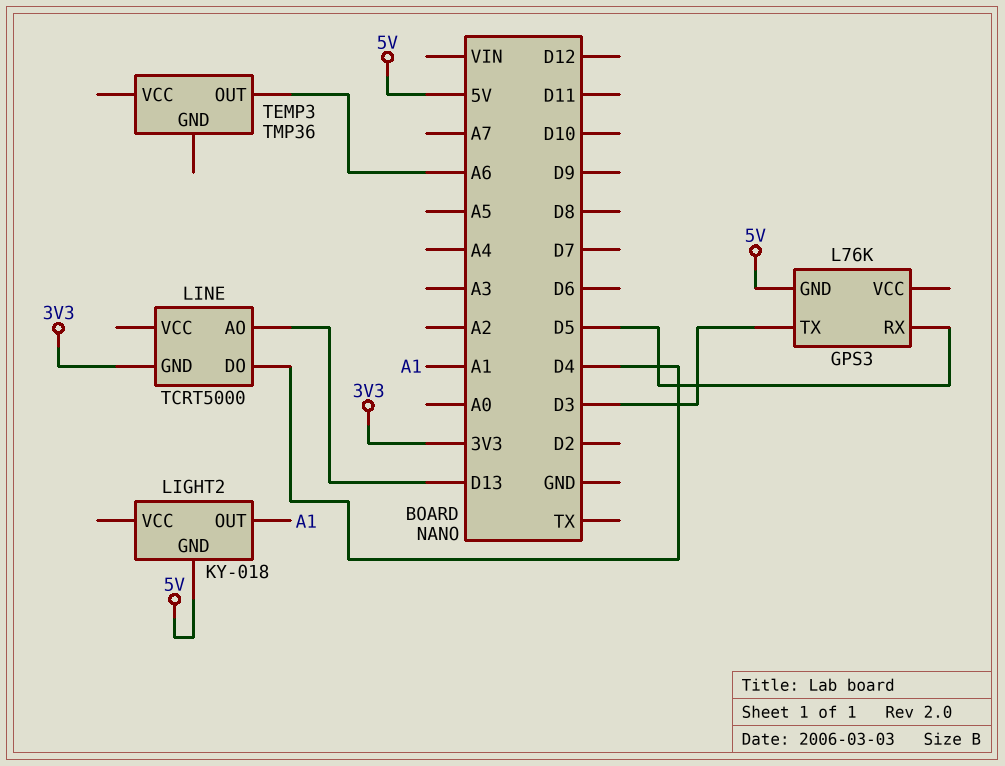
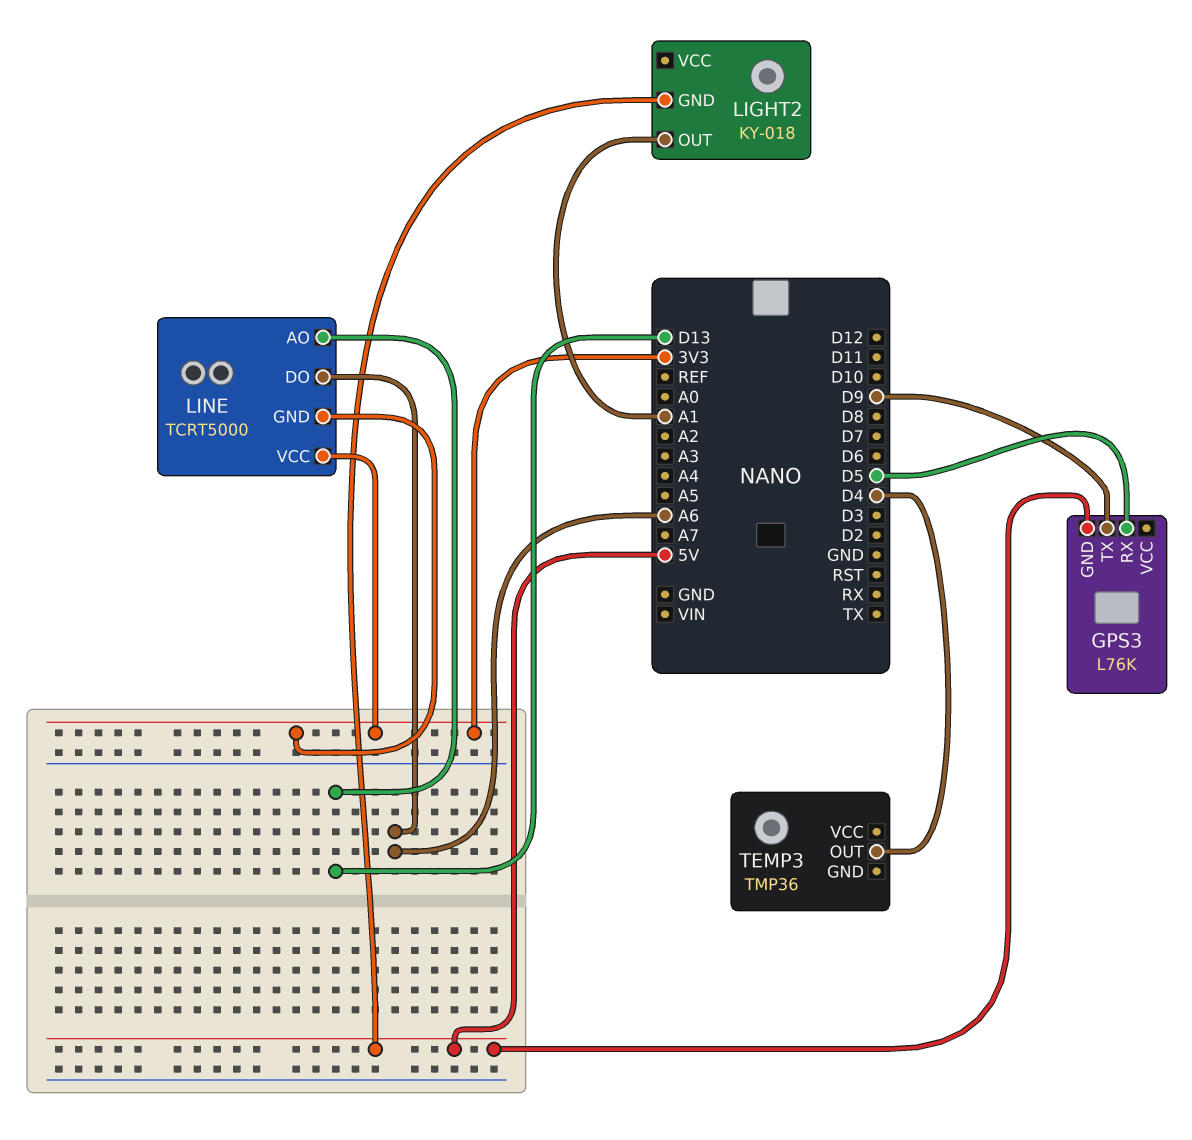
GPS3 pin TX: D3 -> D9
LINE pin DO: D4 -> A6
LINE pin VCC: none -> 3V3
TEMP3 pin OUT: A6 -> D4

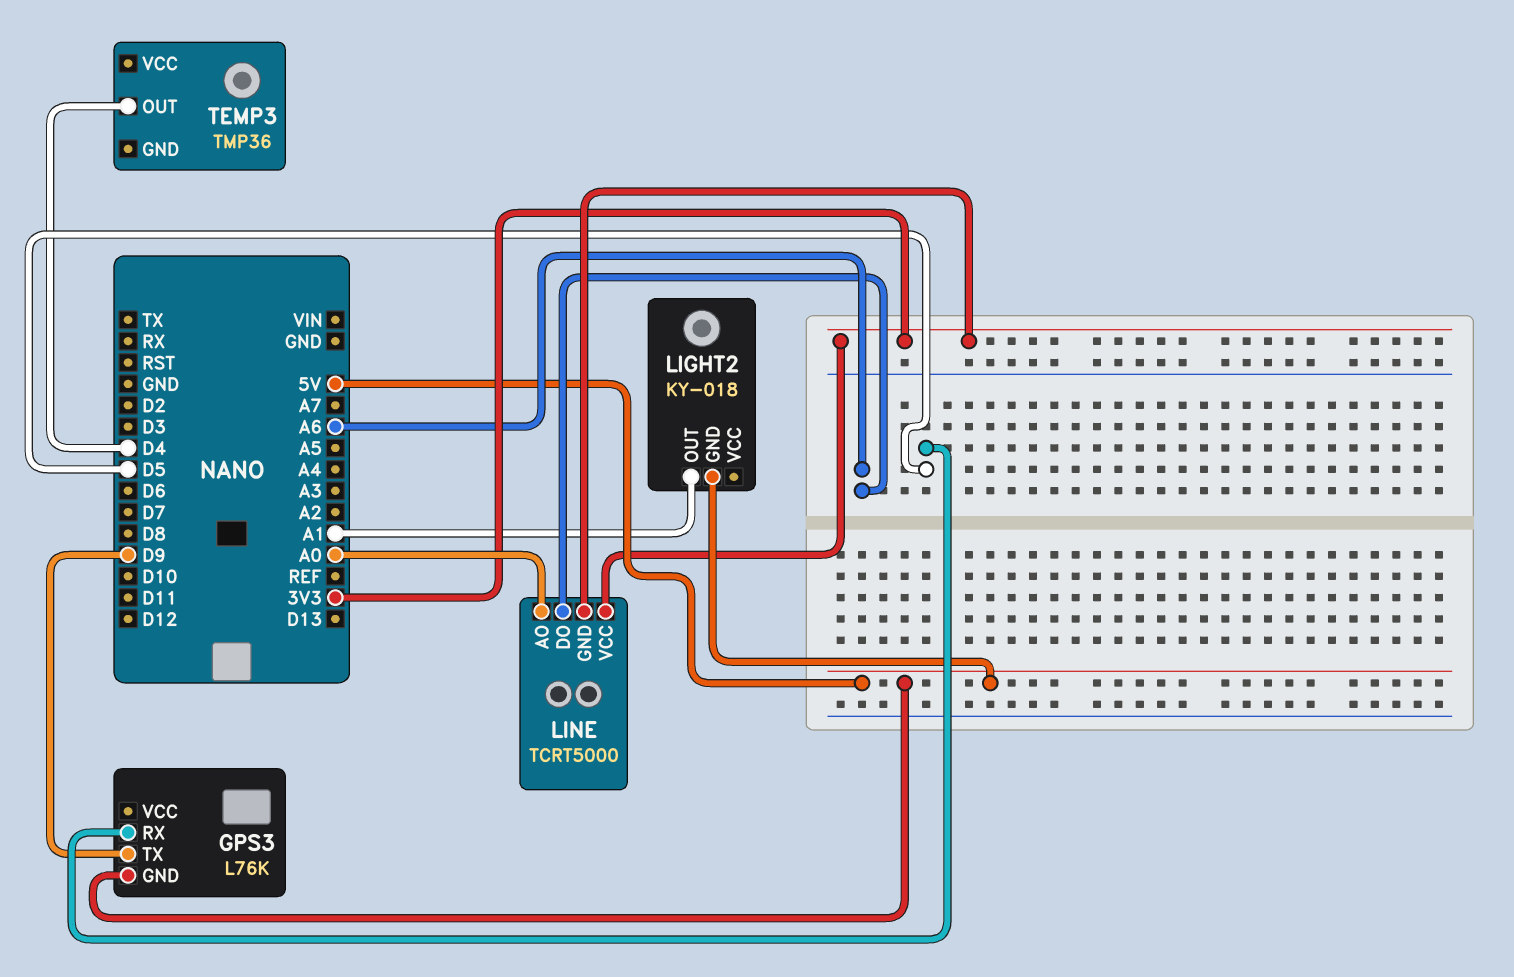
LINE pin AO: D13 -> A0

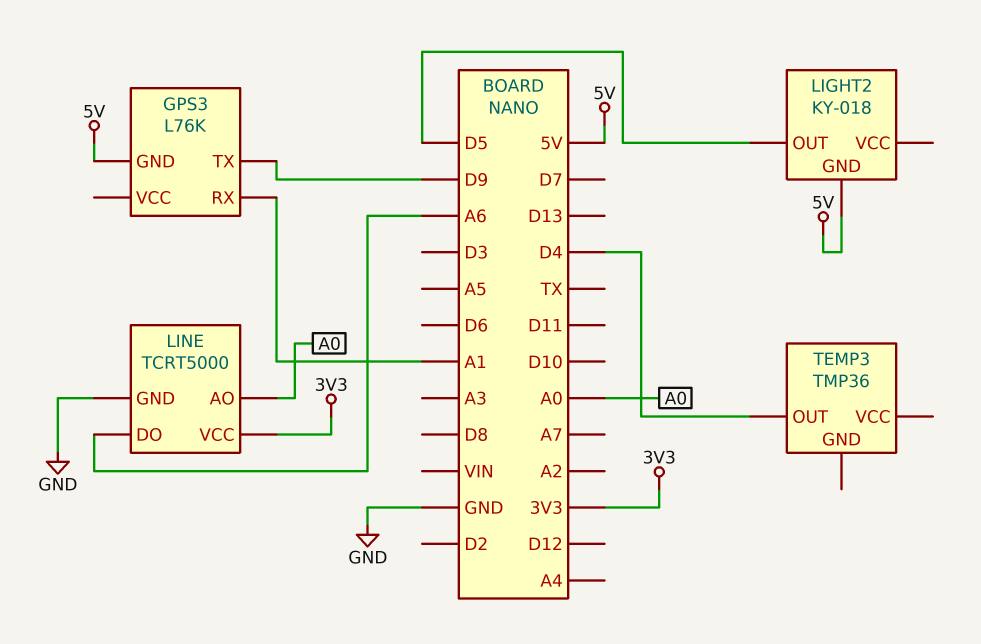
GPS3 pin RX: D5 -> A1
LIGHT2 pin OUT: A1 -> D5
LINE pin GND: 3V3 -> GND

